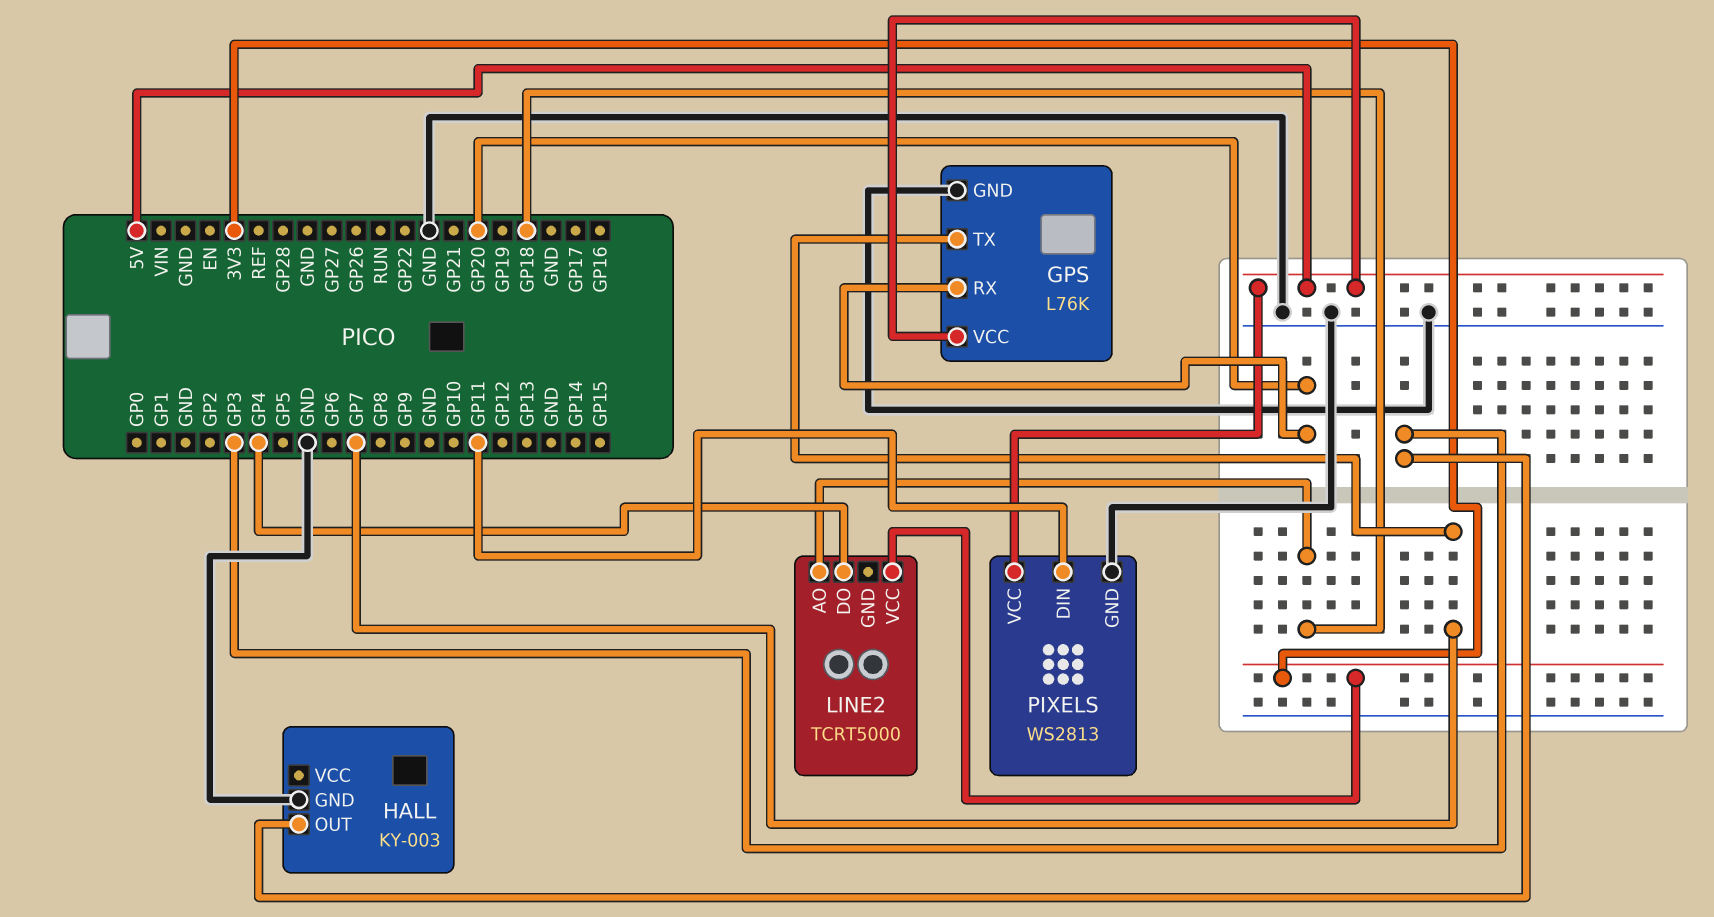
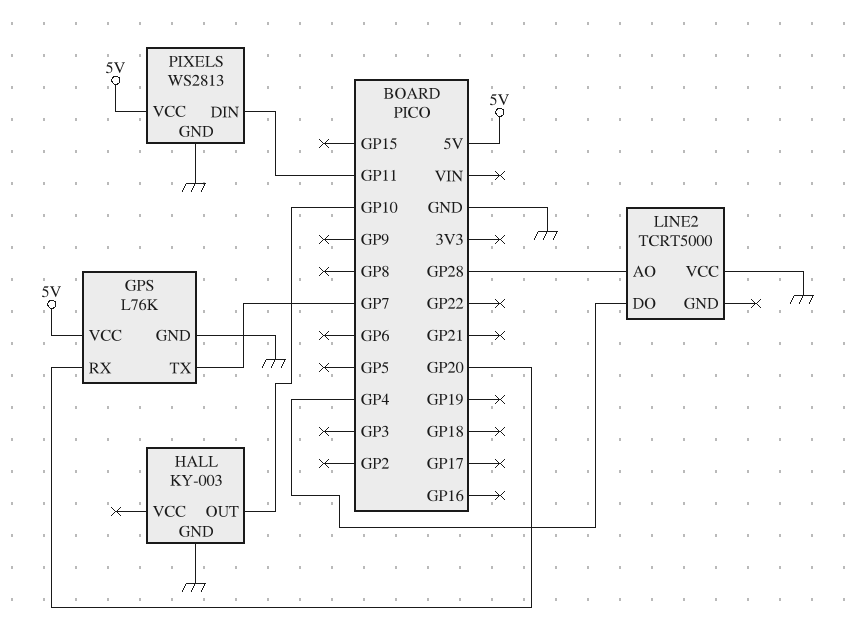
HALL pin OUT: GP3 -> GP10
LINE2 pin AO: GP18 -> GP28
LINE2 pin VCC: 3V3 -> GND

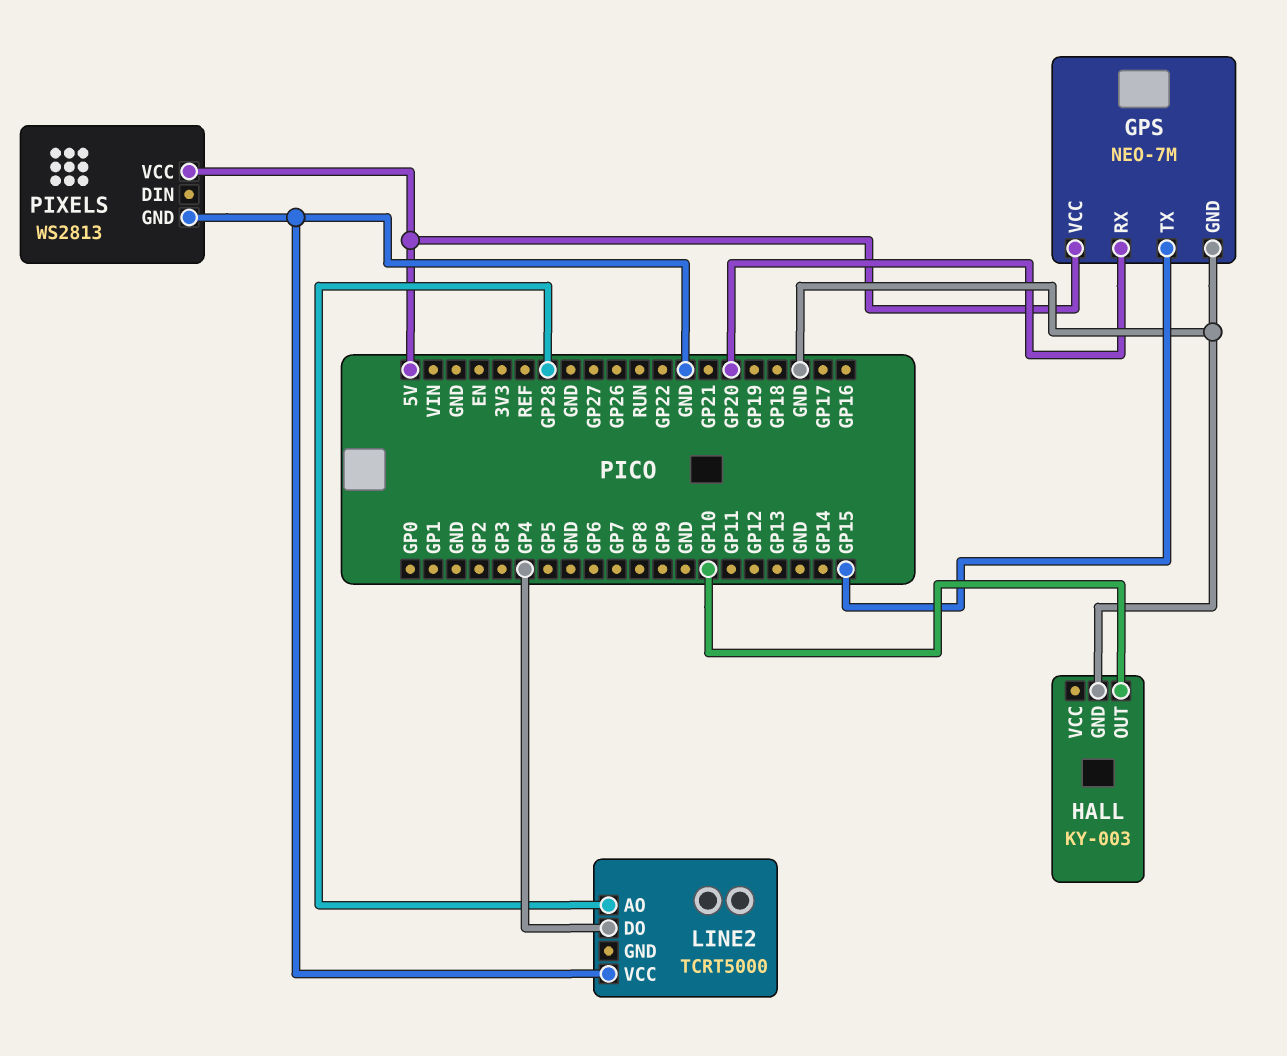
GPS: L76K -> NEO-7M
GPS pin TX: GP7 -> GP15
PIXELS pin DIN: GP11 -> none

